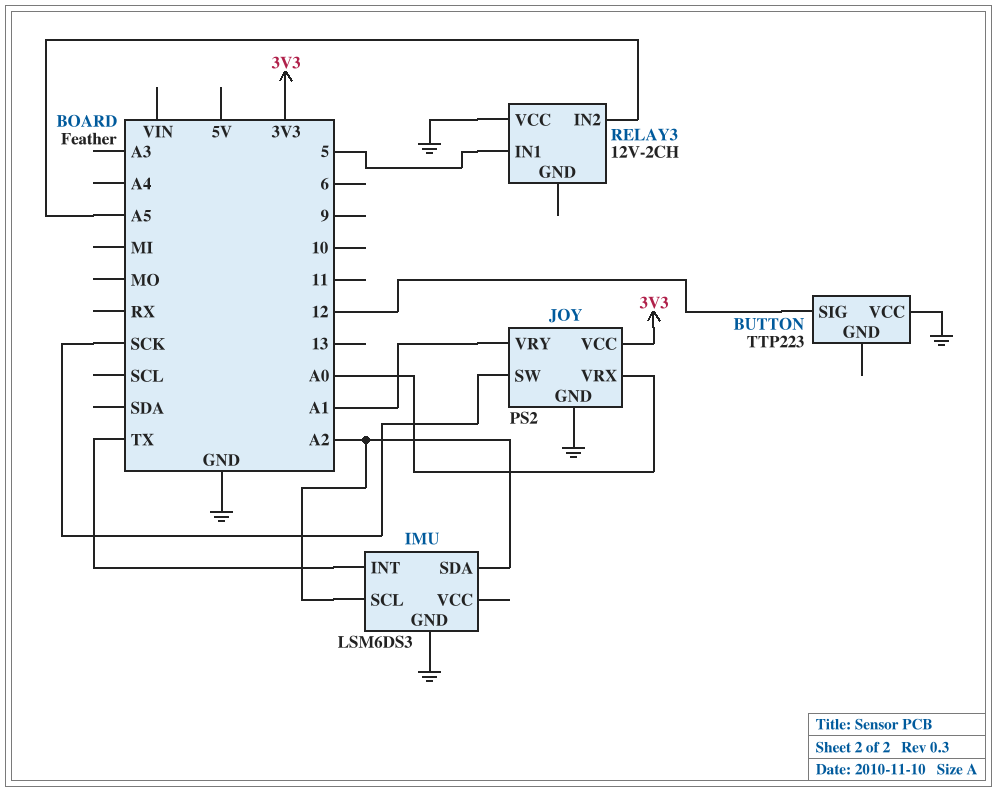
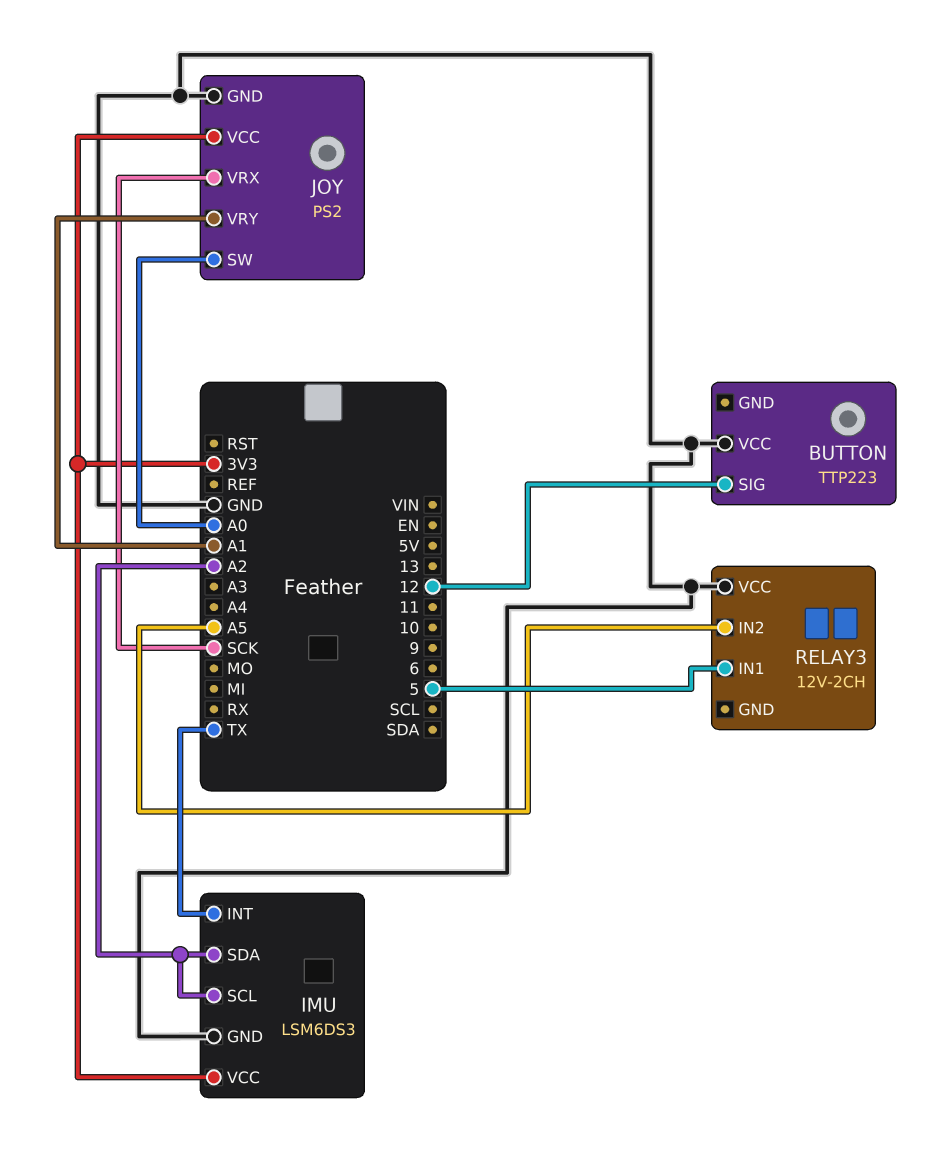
IMU pin VCC: none -> 3V3
JOY pin SW: SCK -> A0
JOY pin VRX: A0 -> SCK

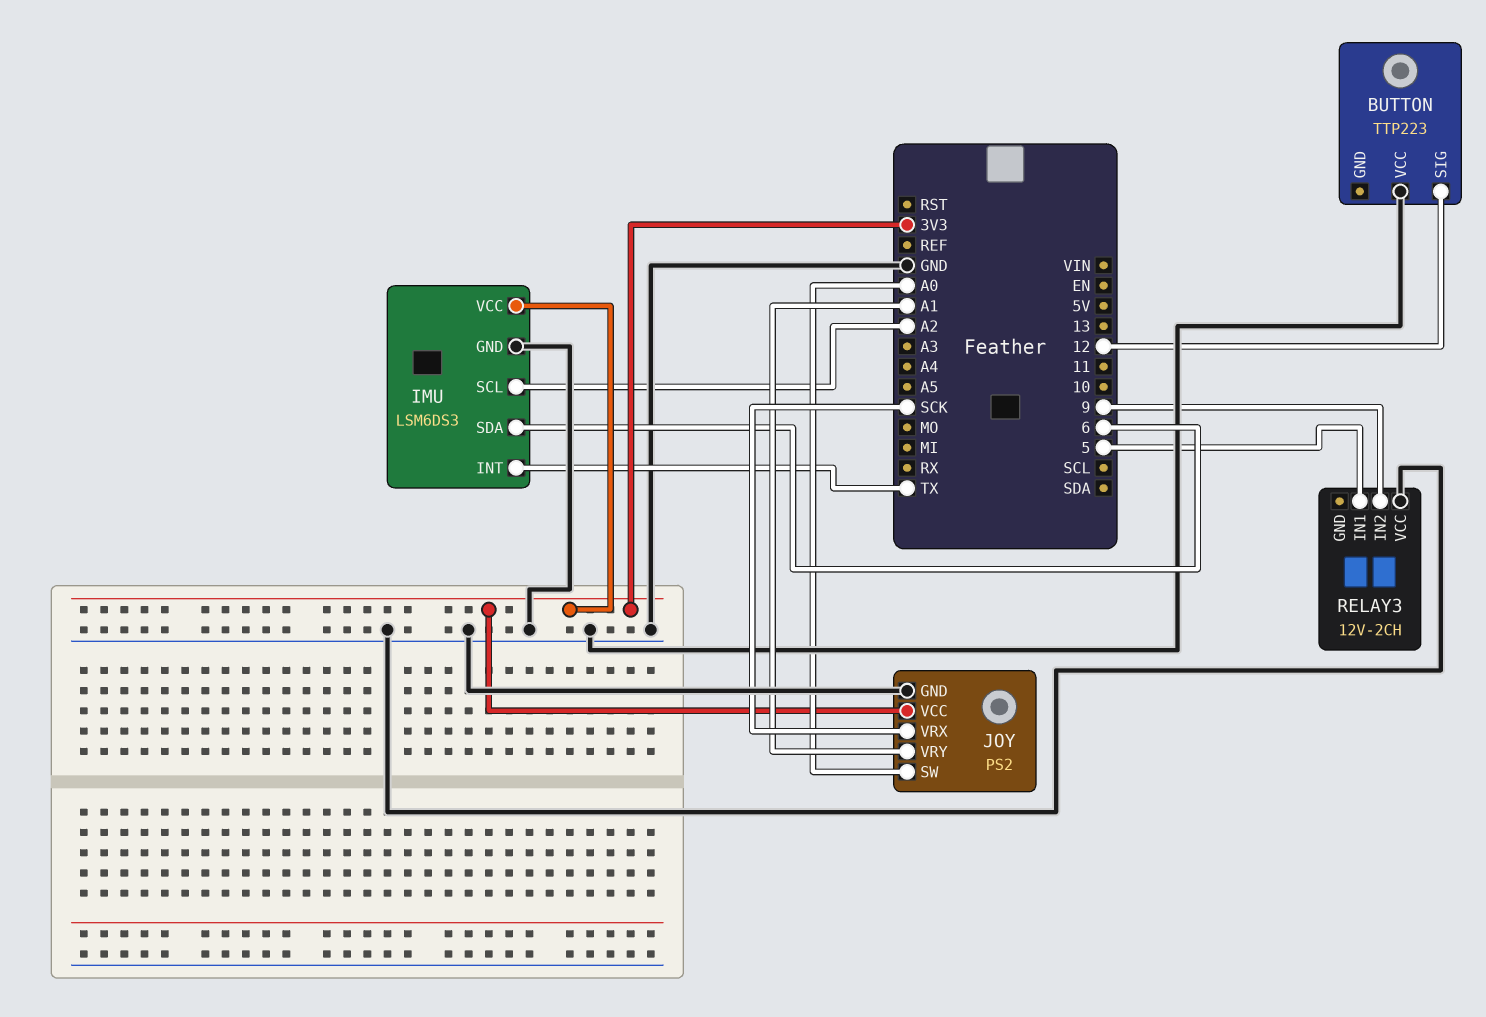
IMU pin SDA: A2 -> 6
RELAY3 pin IN2: A5 -> 9

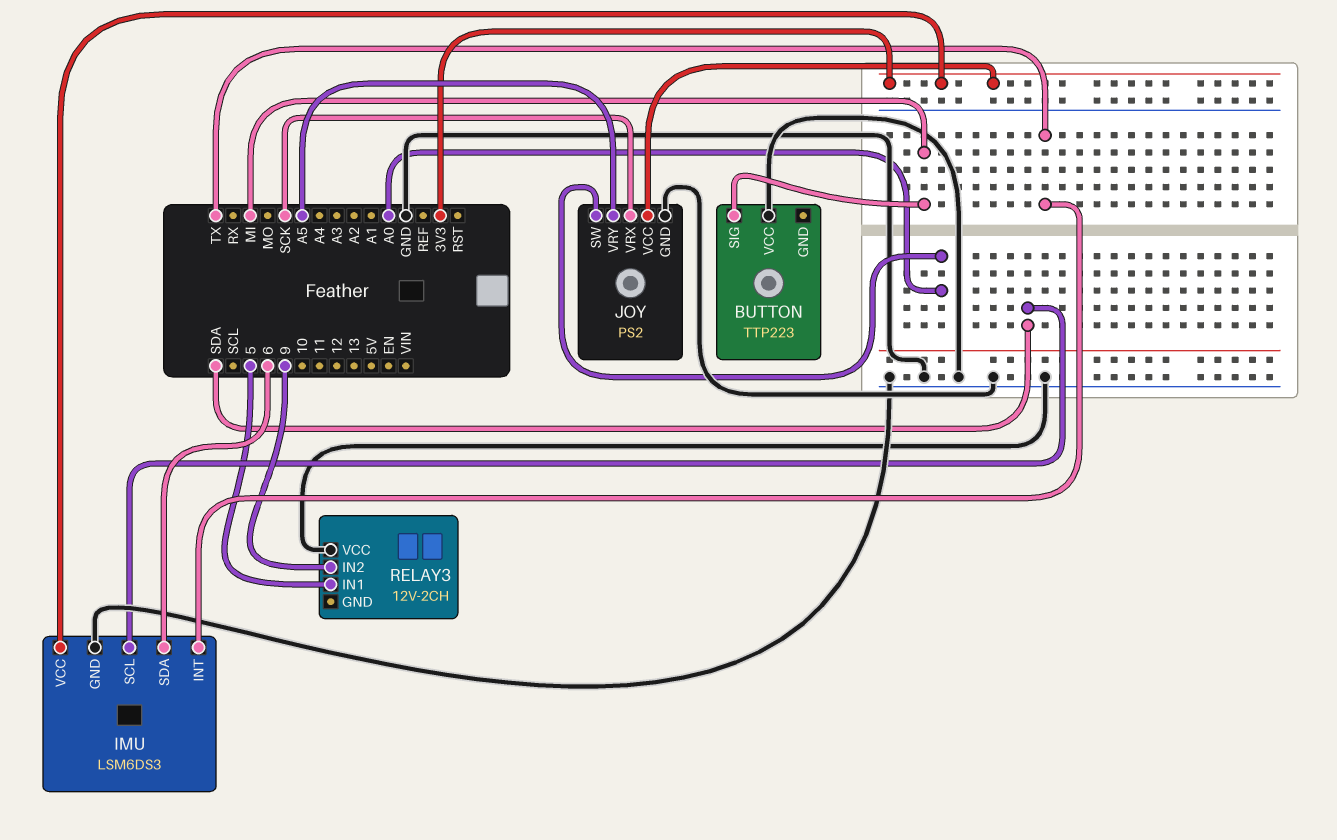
BUTTON pin SIG: 12 -> MI
IMU pin SCL: A2 -> SDA
JOY pin VRY: A1 -> A5

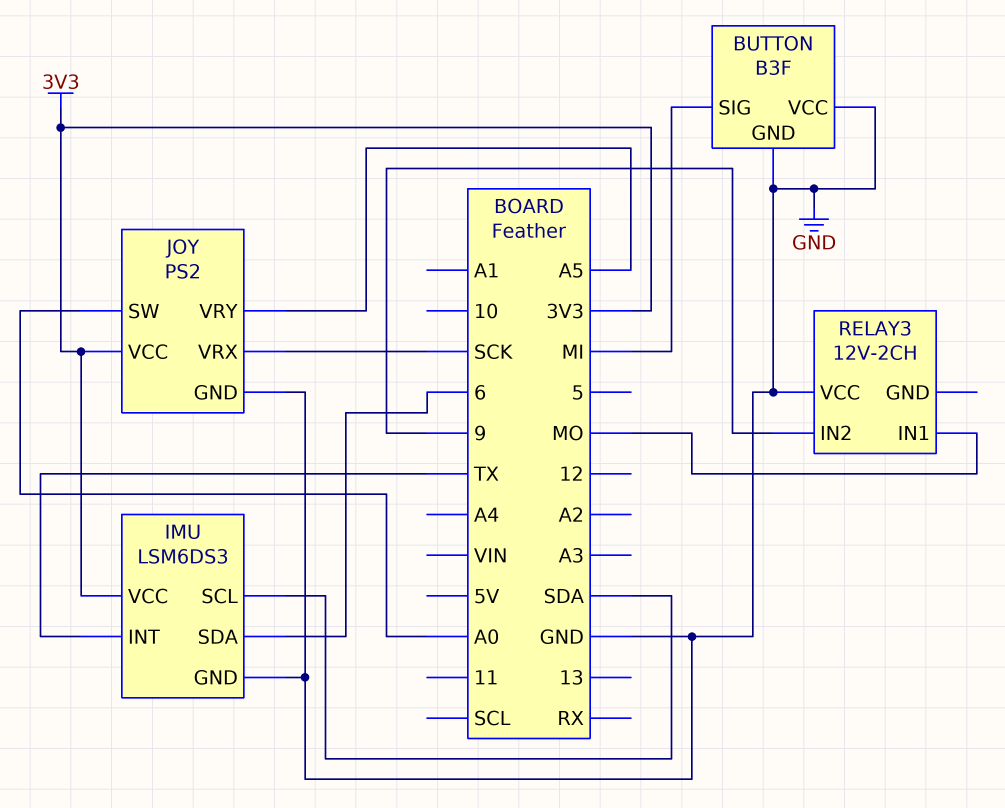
BUTTON: TTP223 -> B3F
BUTTON pin GND: none -> GND
RELAY3 pin IN1: 5 -> MO

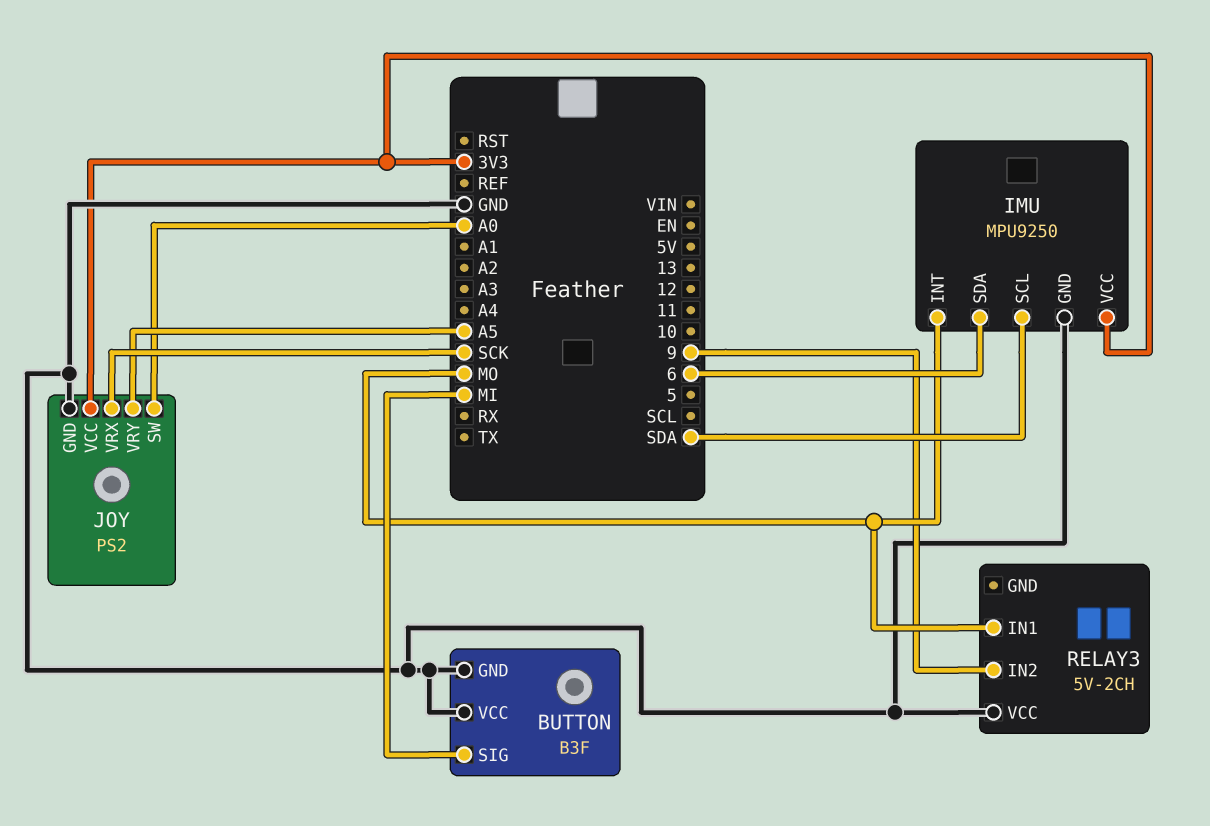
IMU: LSM6DS3 -> MPU9250
IMU pin INT: TX -> MO
RELAY3: 12V-2CH -> 5V-2CH

